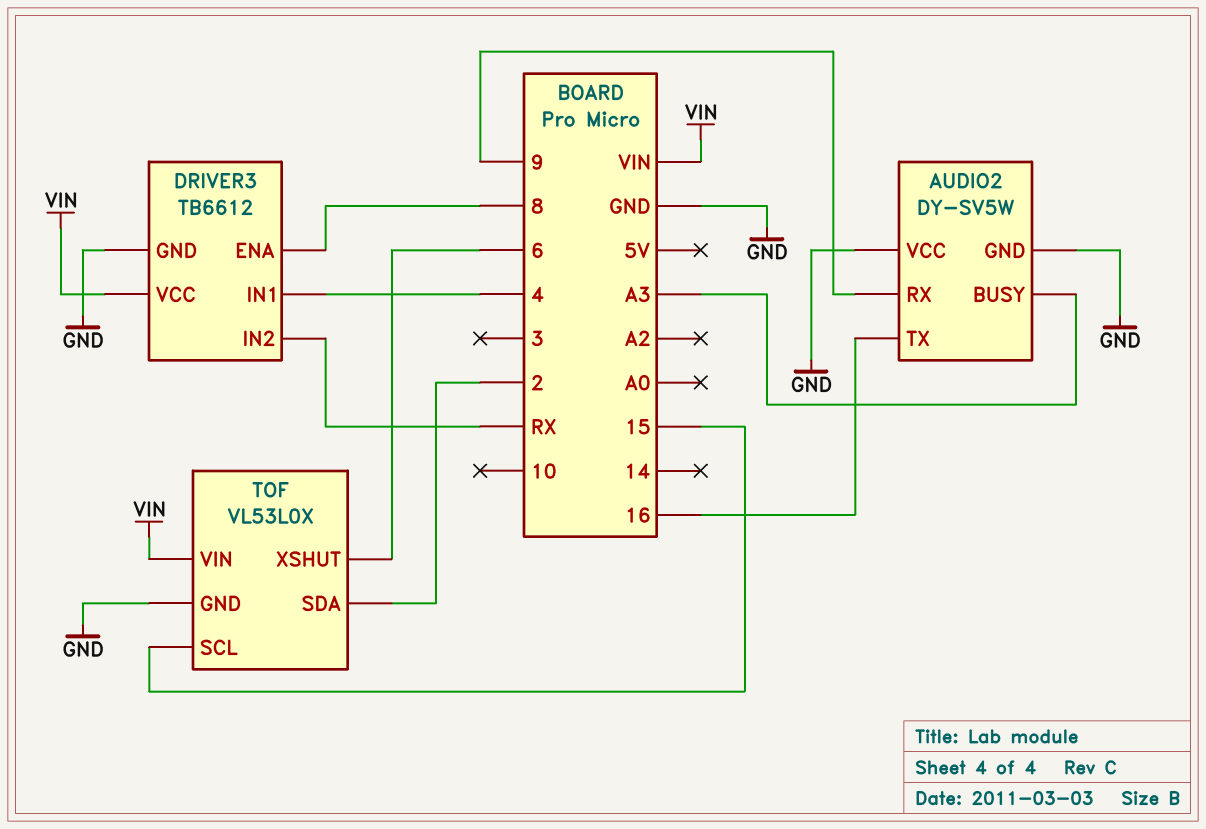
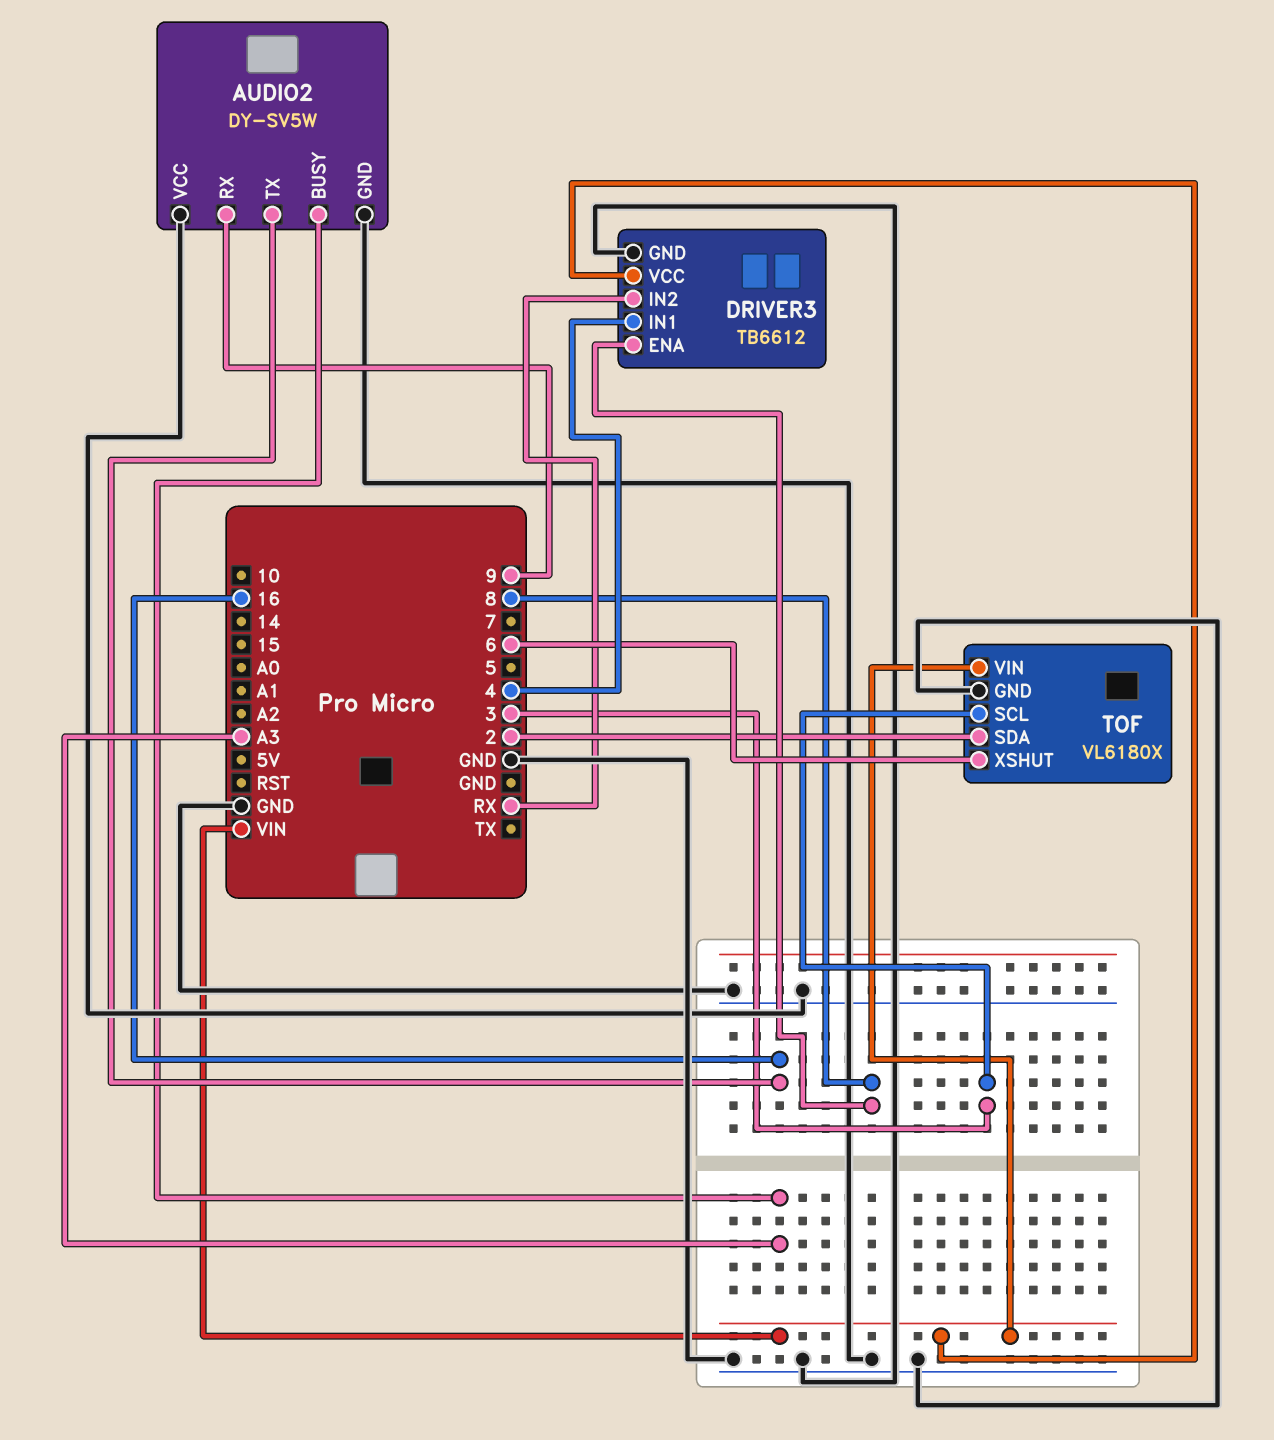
TOF: VL53L0X -> VL6180X
TOF pin SCL: 15 -> 3

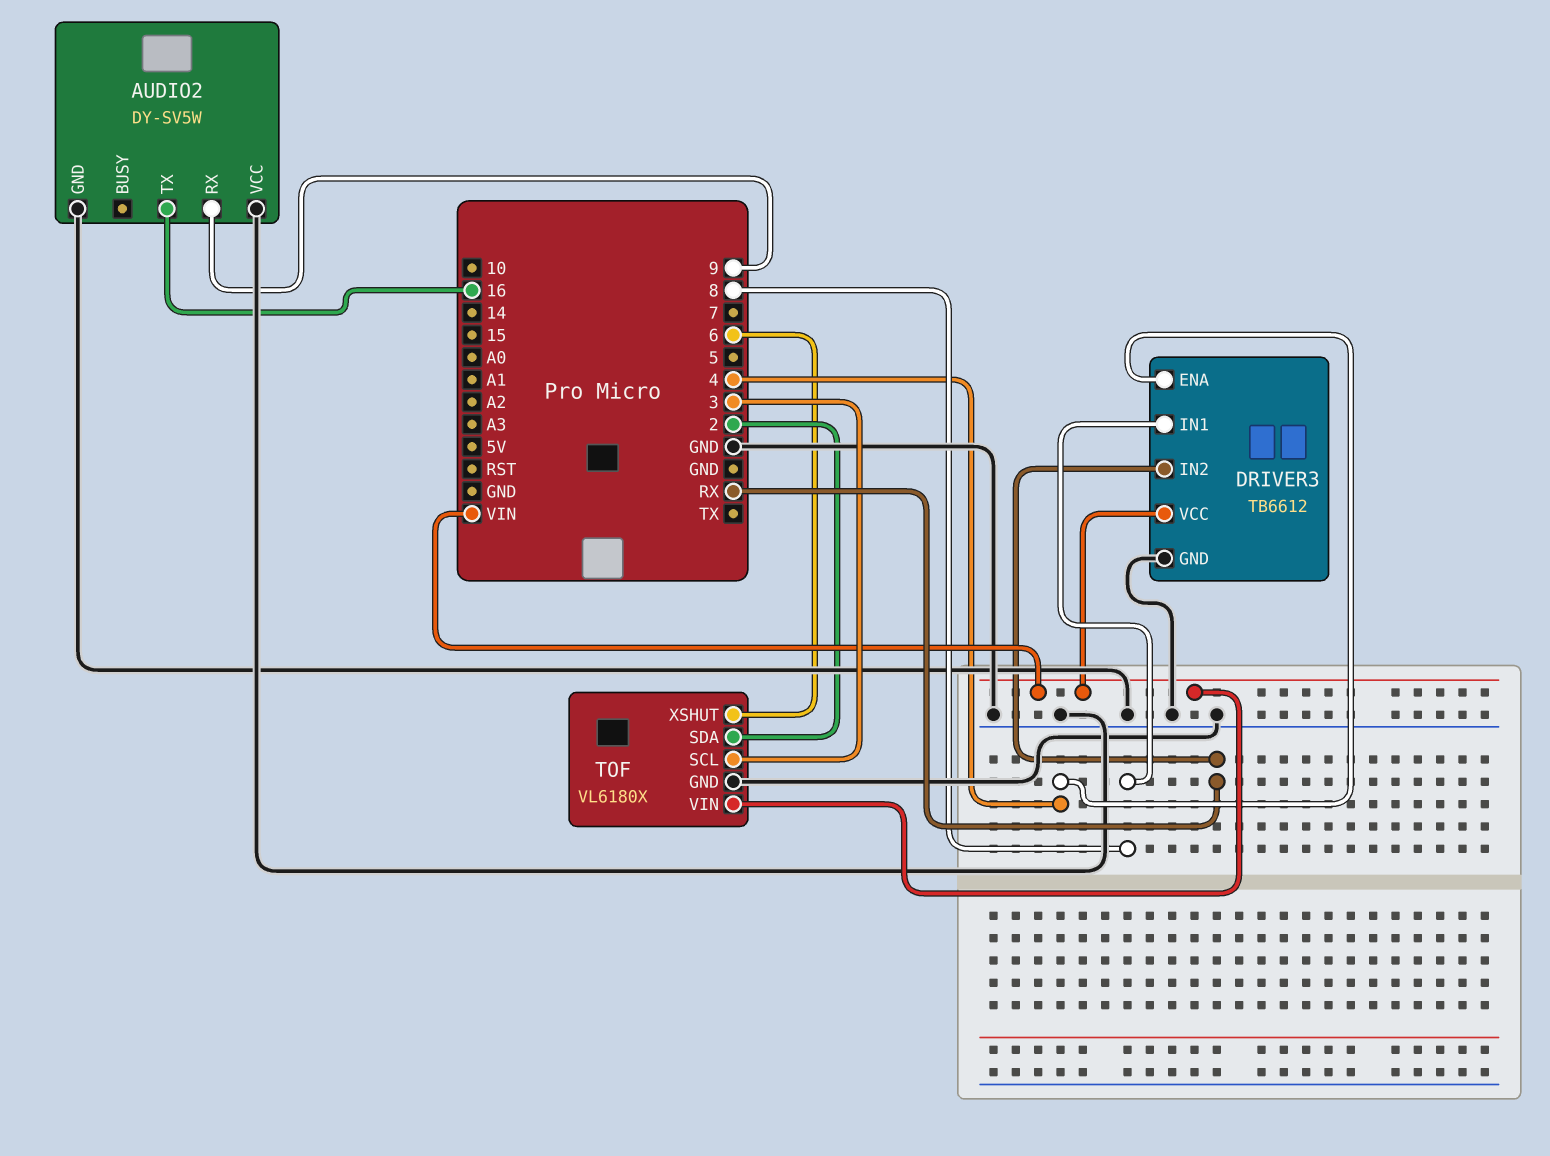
AUDIO2 pin BUSY: A3 -> none
DRIVER3 pin ENA: 8 -> 4
DRIVER3 pin IN1: 4 -> 8

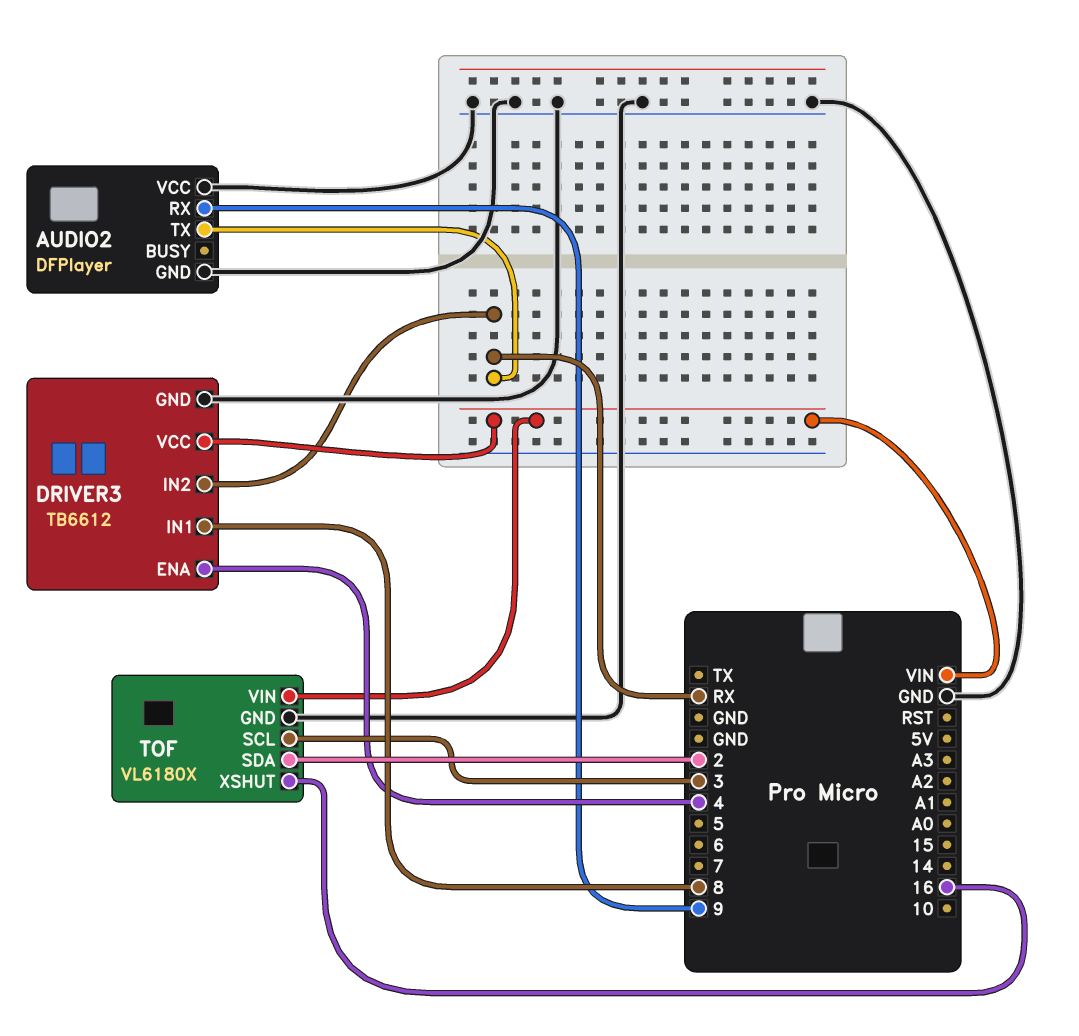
AUDIO2: DY-SV5W -> DFPlayer
AUDIO2 pin TX: 16 -> RX
TOF pin XSHUT: 6 -> 16

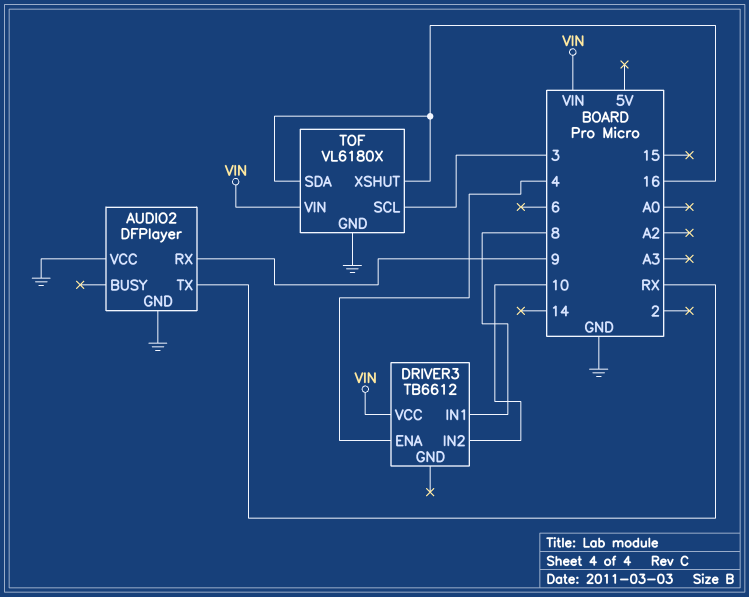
DRIVER3 pin GND: GND -> none
DRIVER3 pin IN2: RX -> 10
TOF pin SDA: 2 -> 16

